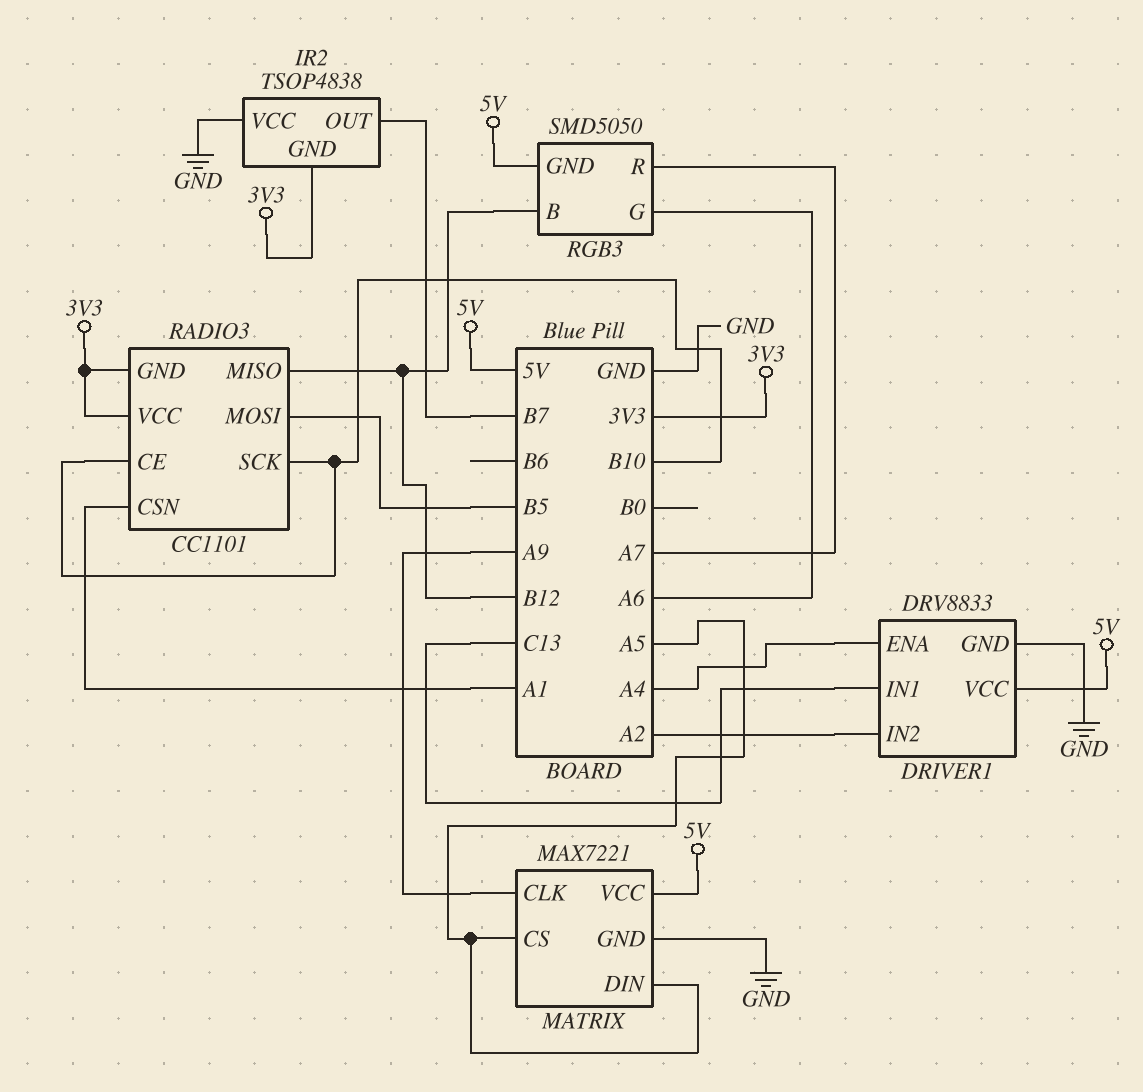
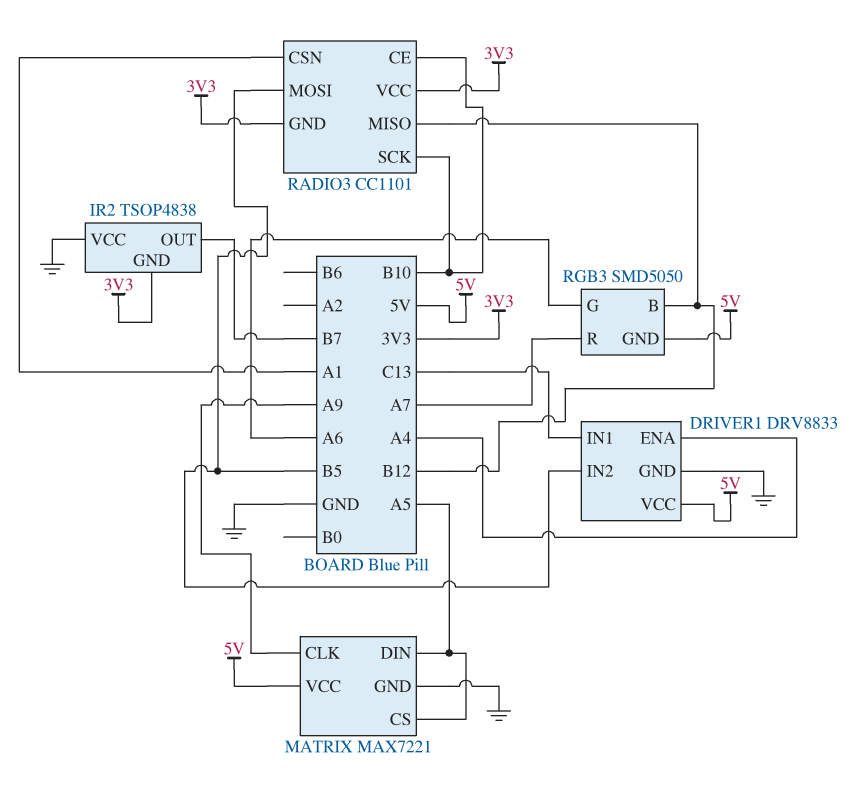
DRIVER1 pin IN2: A2 -> B5

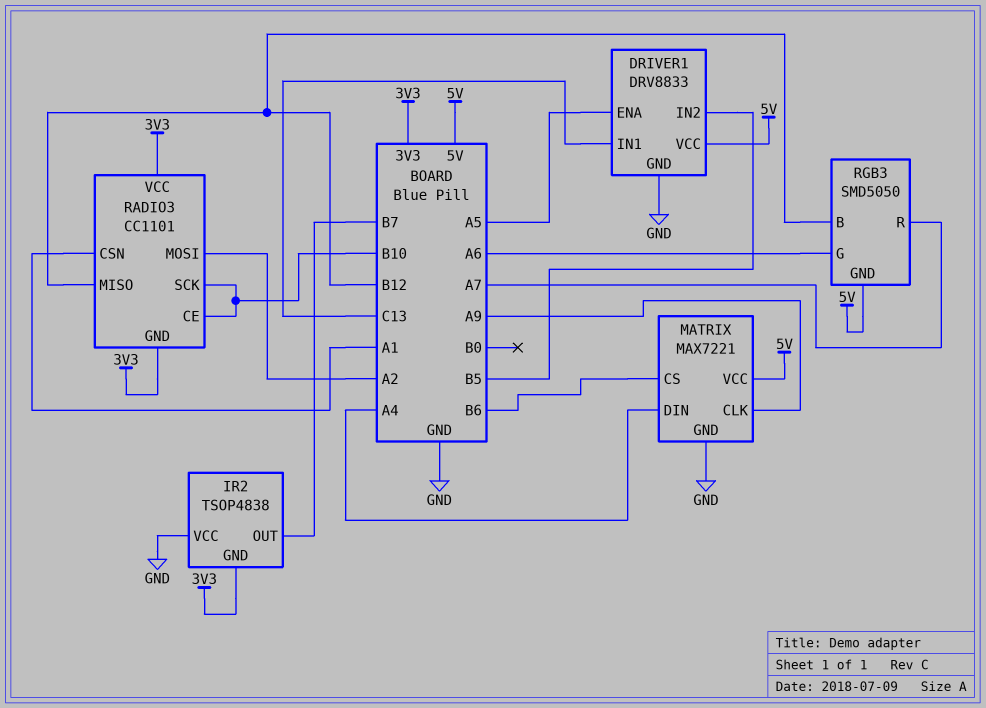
DRIVER1 pin ENA: A4 -> A5
MATRIX pin CS: A5 -> B6
MATRIX pin DIN: A5 -> A4
RADIO3 pin MOSI: B5 -> A2

